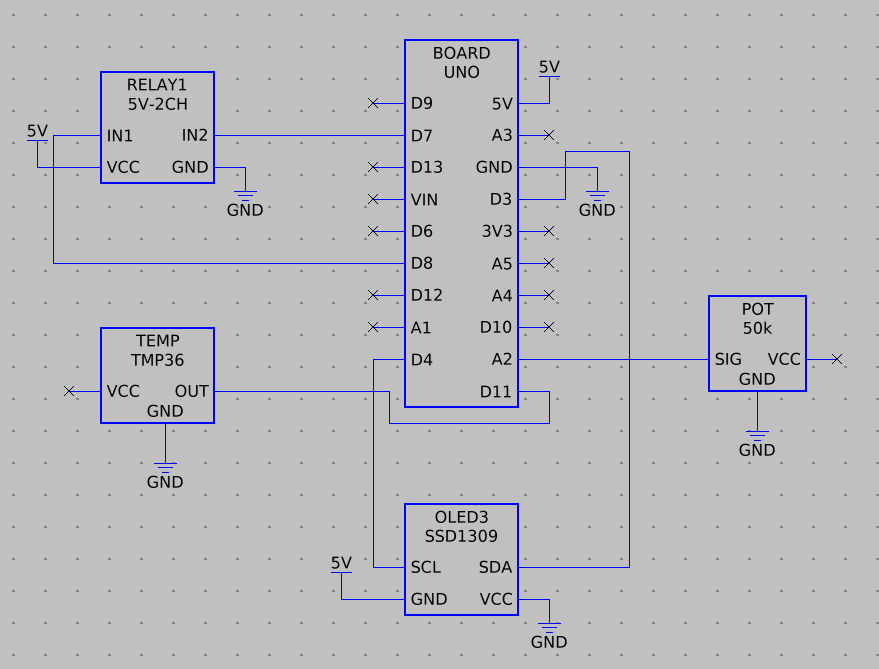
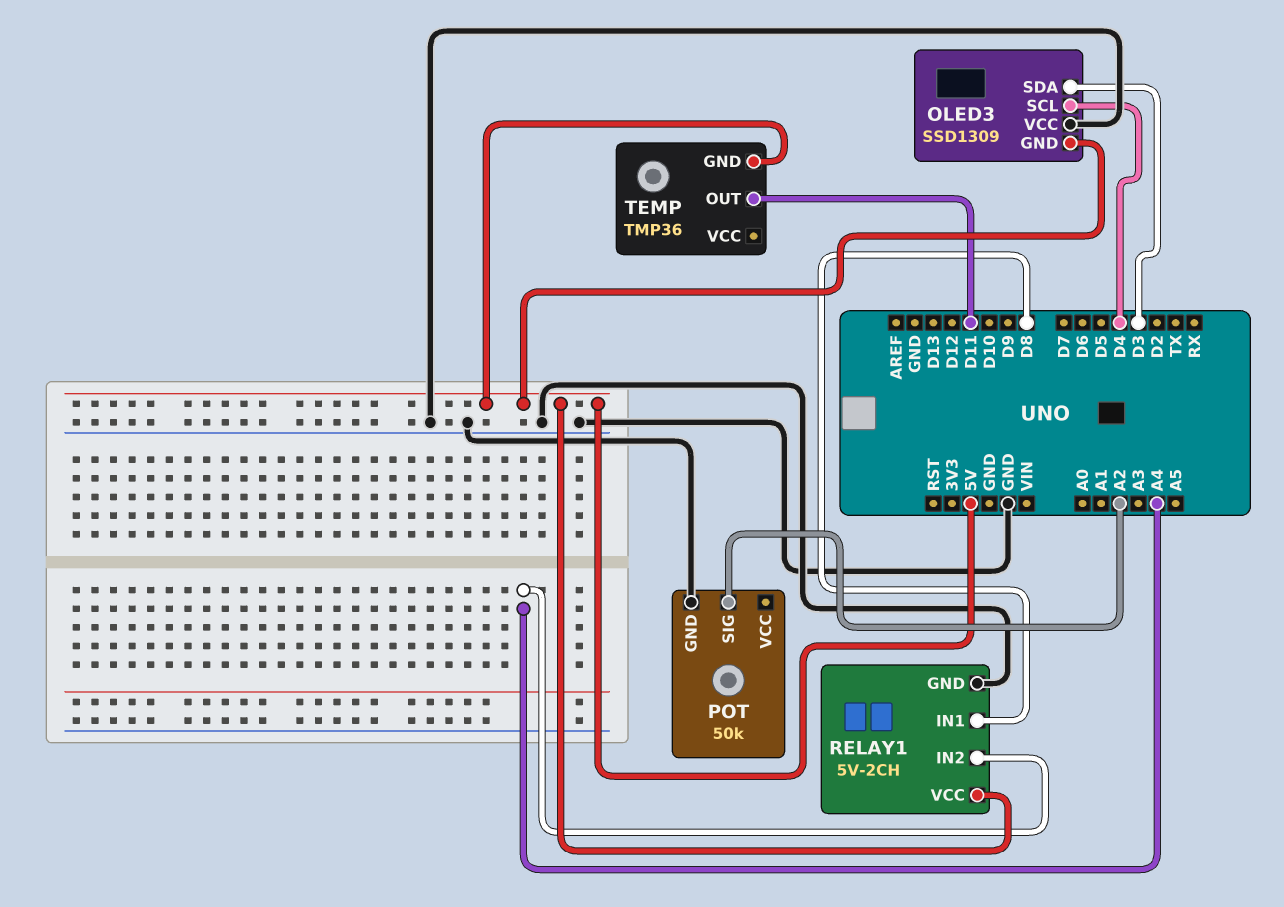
RELAY1 pin IN2: D7 -> A4
TEMP pin GND: GND -> 5V

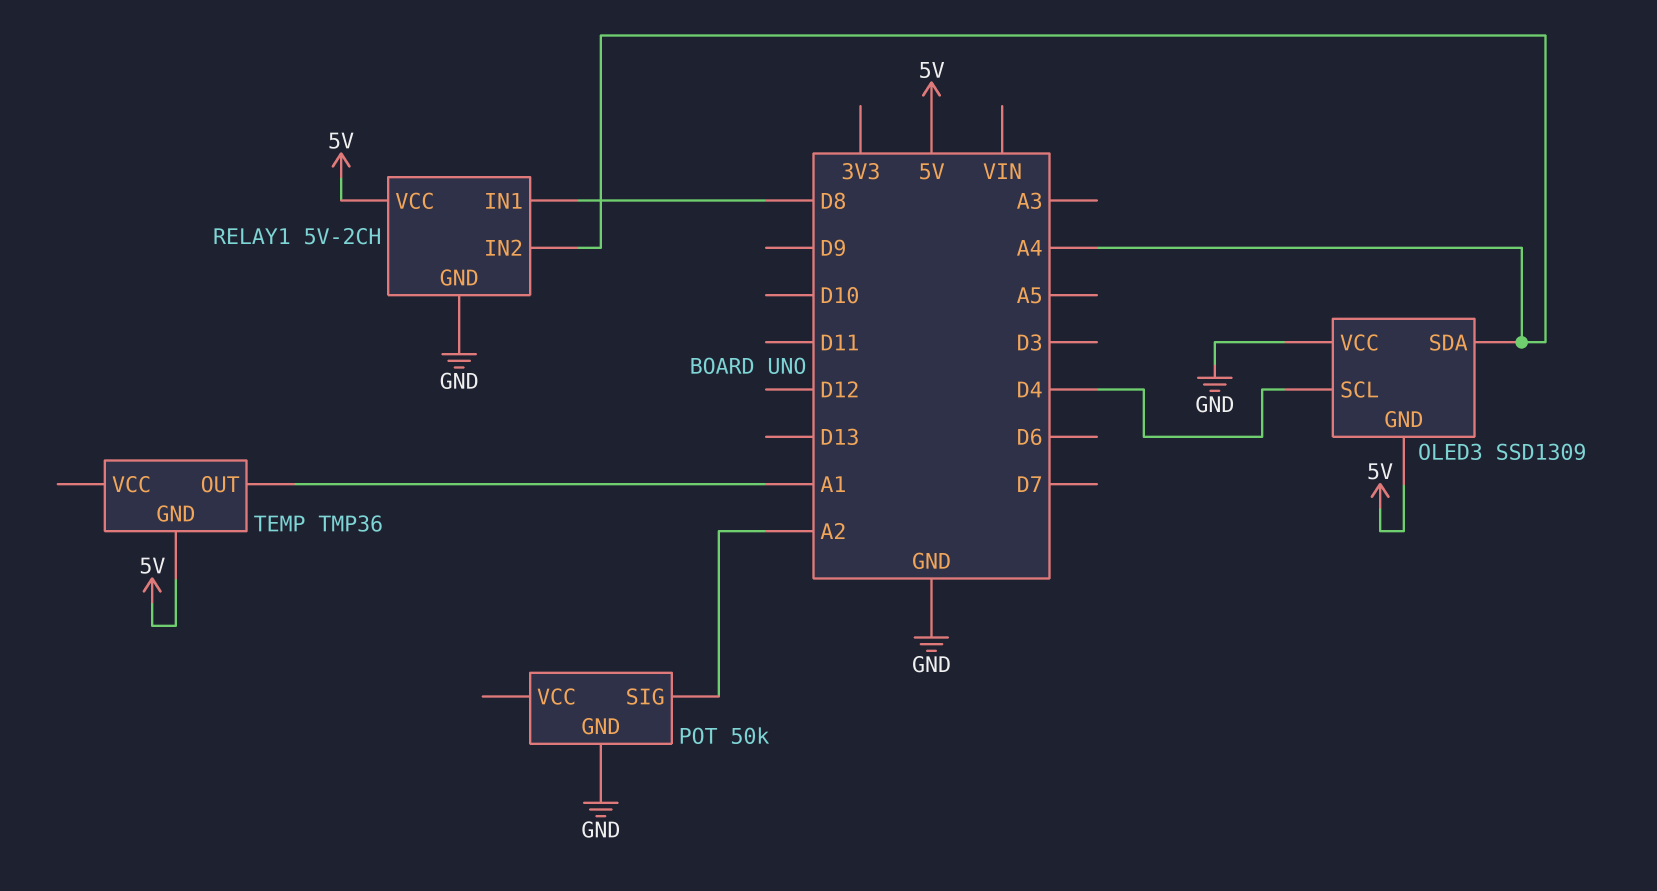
OLED3 pin SDA: D3 -> A4
TEMP pin OUT: D11 -> A1

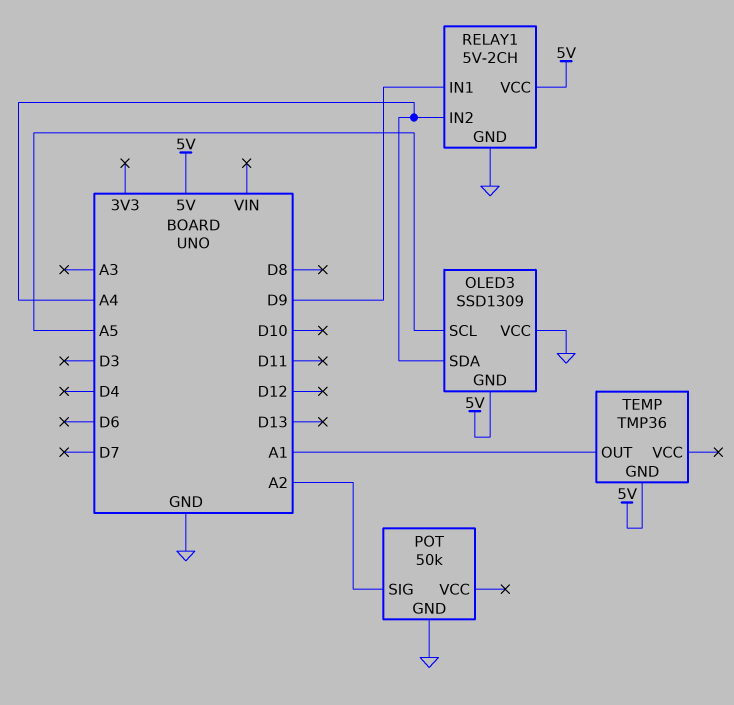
OLED3 pin SCL: D4 -> A5
RELAY1 pin IN1: D8 -> D9

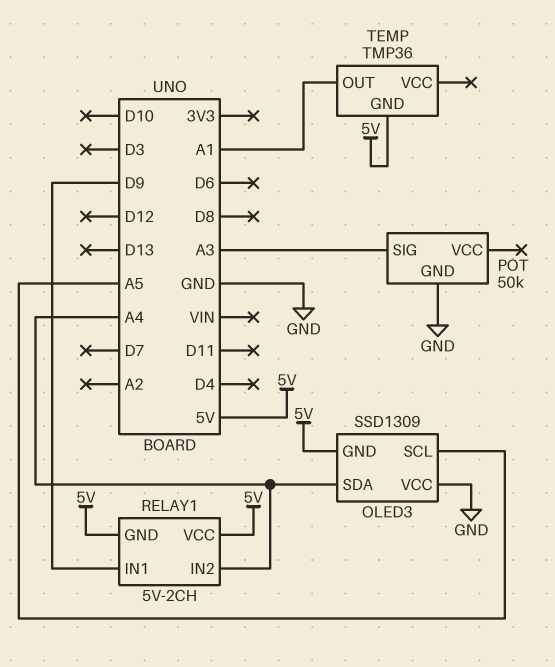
POT pin SIG: A2 -> A3
RELAY1 pin GND: GND -> 5V

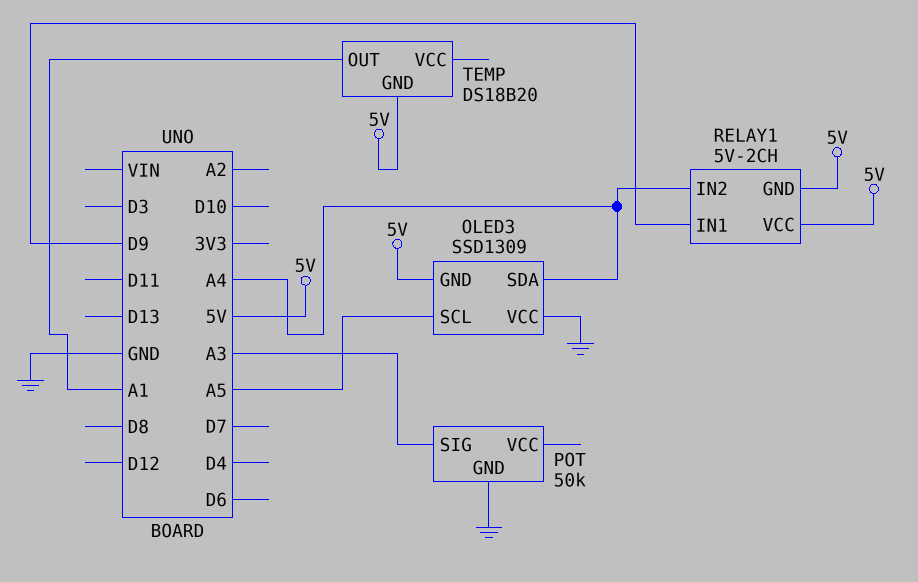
TEMP: TMP36 -> DS18B20

